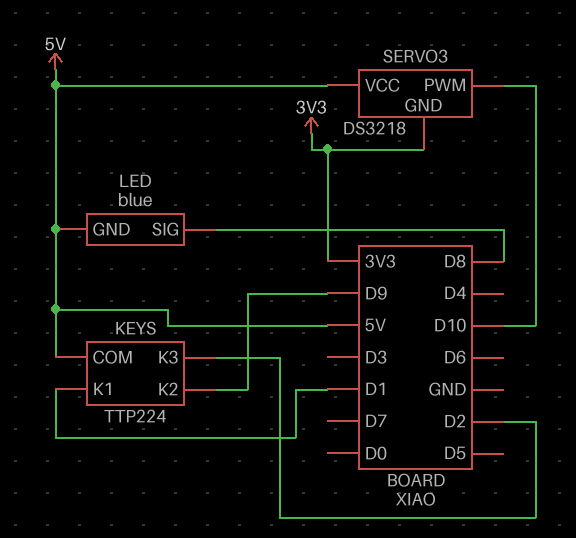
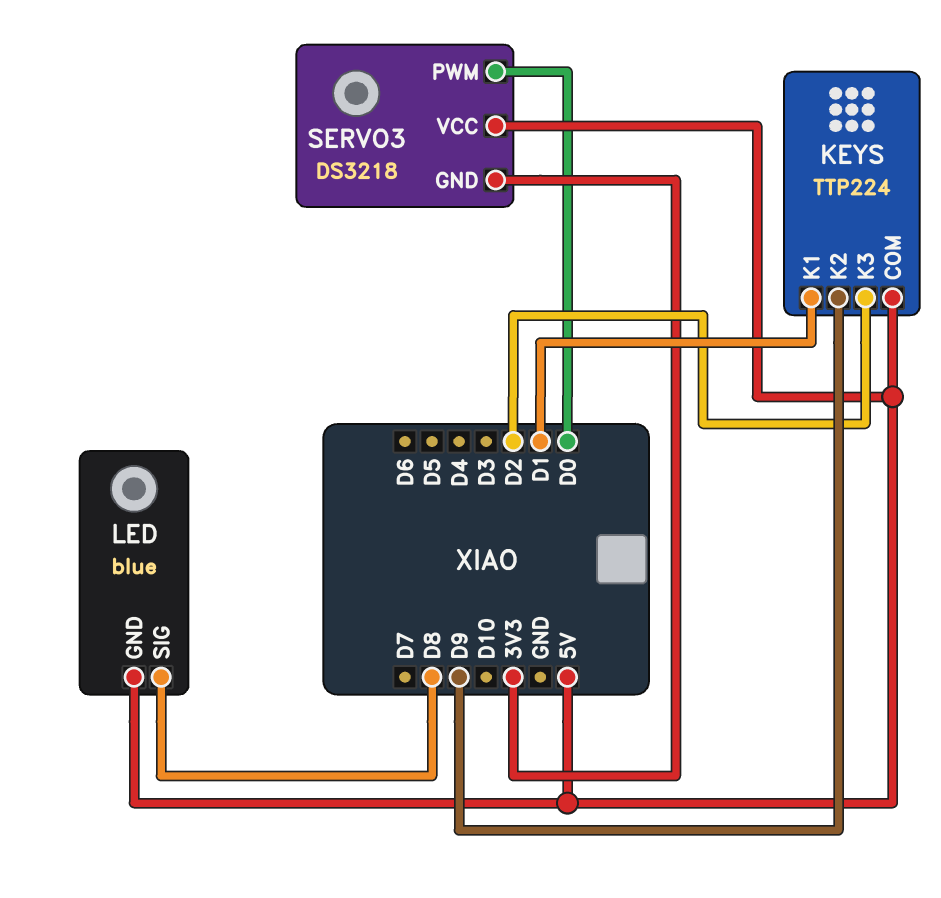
SERVO3 pin PWM: D10 -> D0

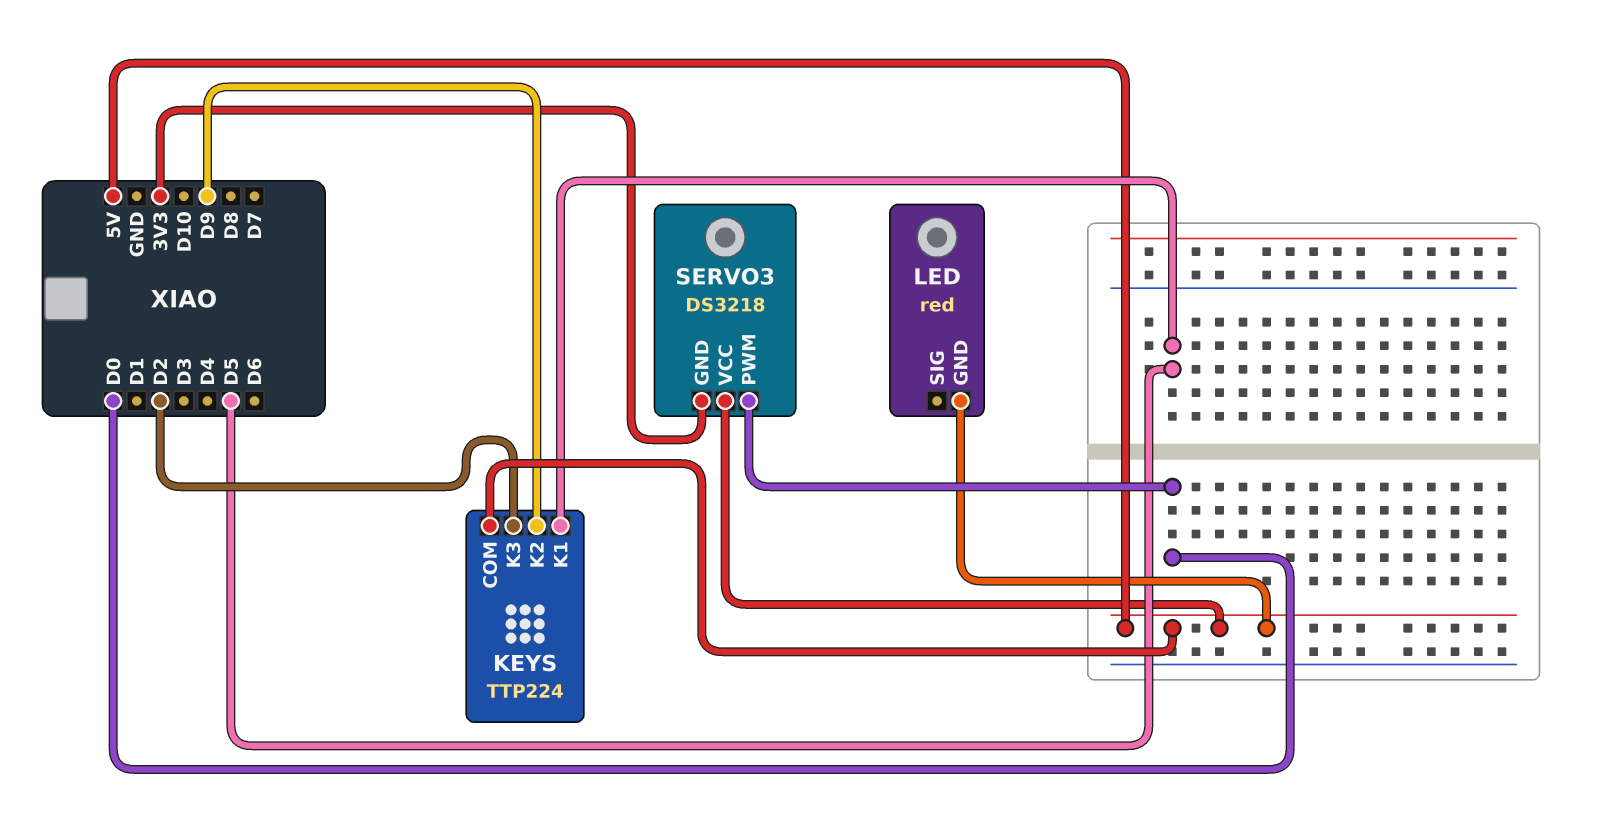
KEYS pin K1: D1 -> D5
LED: blue -> red
LED pin SIG: D8 -> none

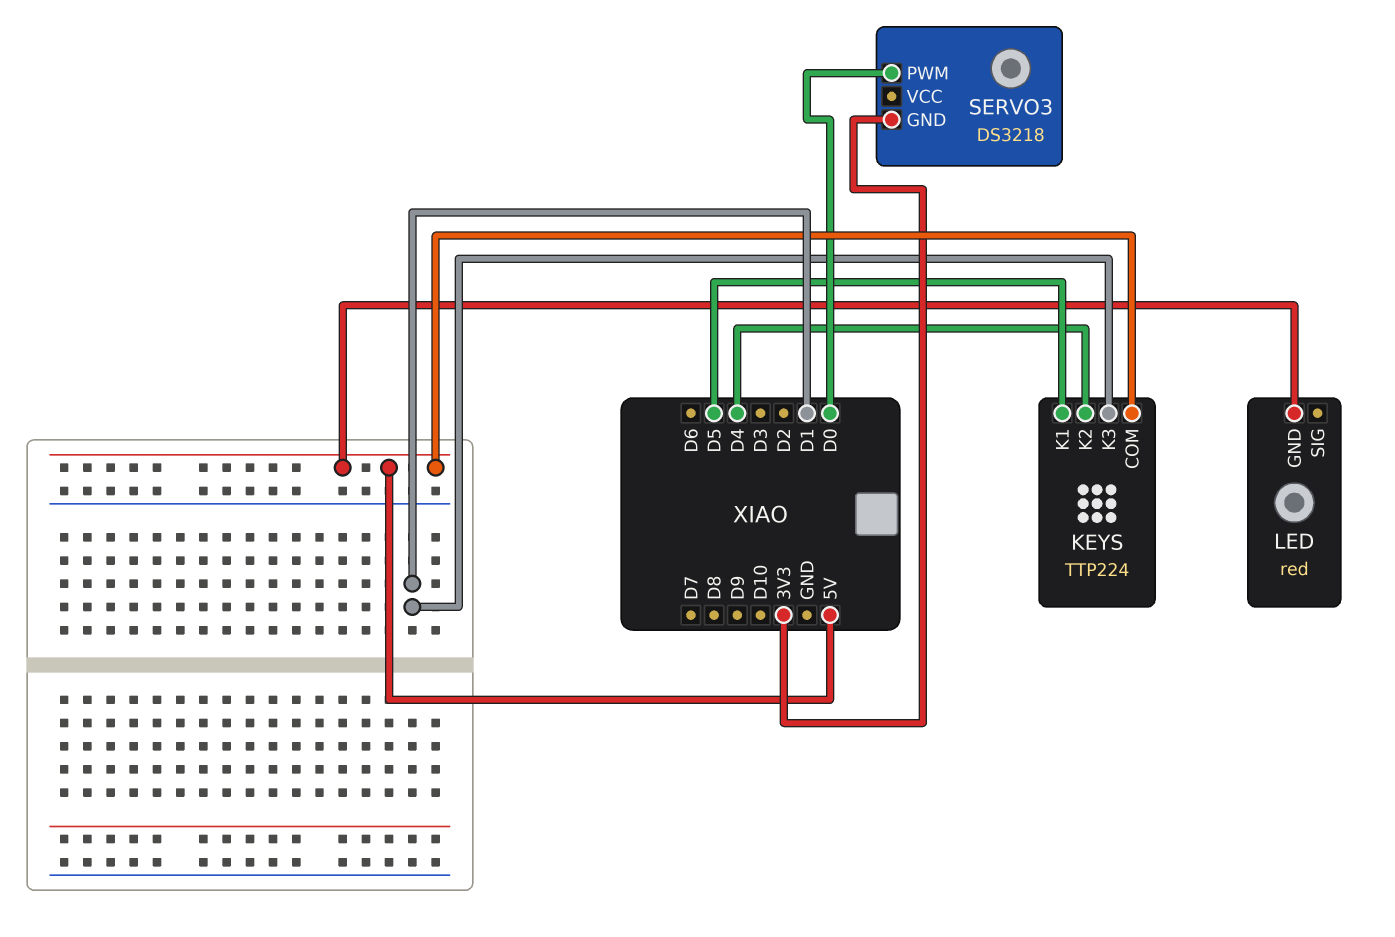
KEYS pin K2: D9 -> D4
KEYS pin K3: D2 -> D1
SERVO3 pin VCC: 5V -> none

